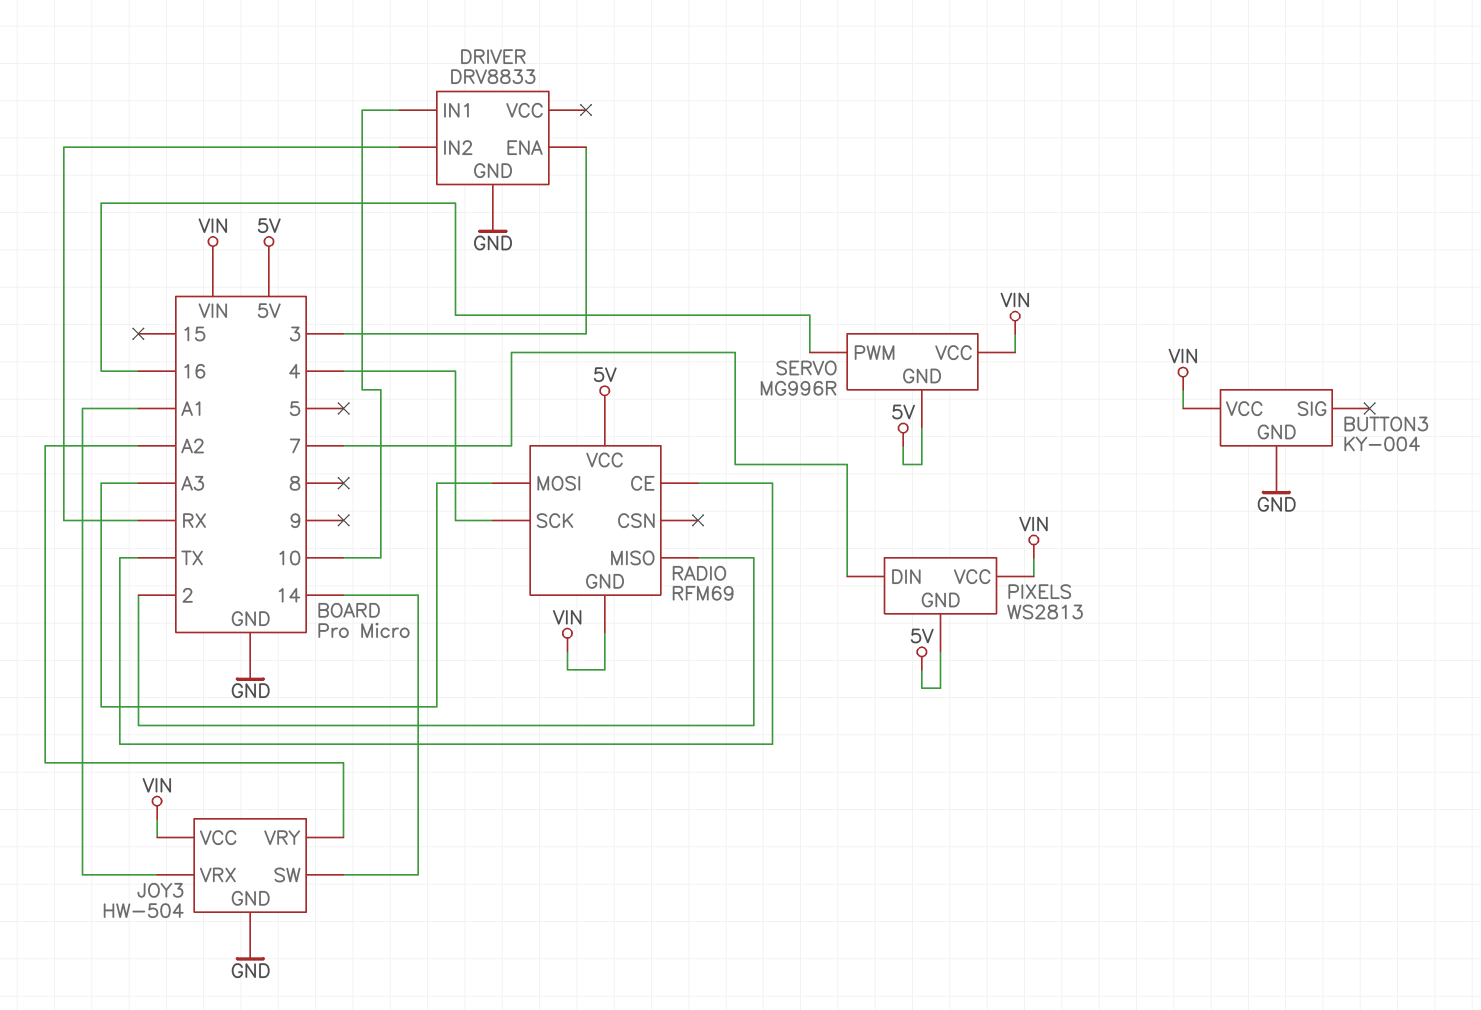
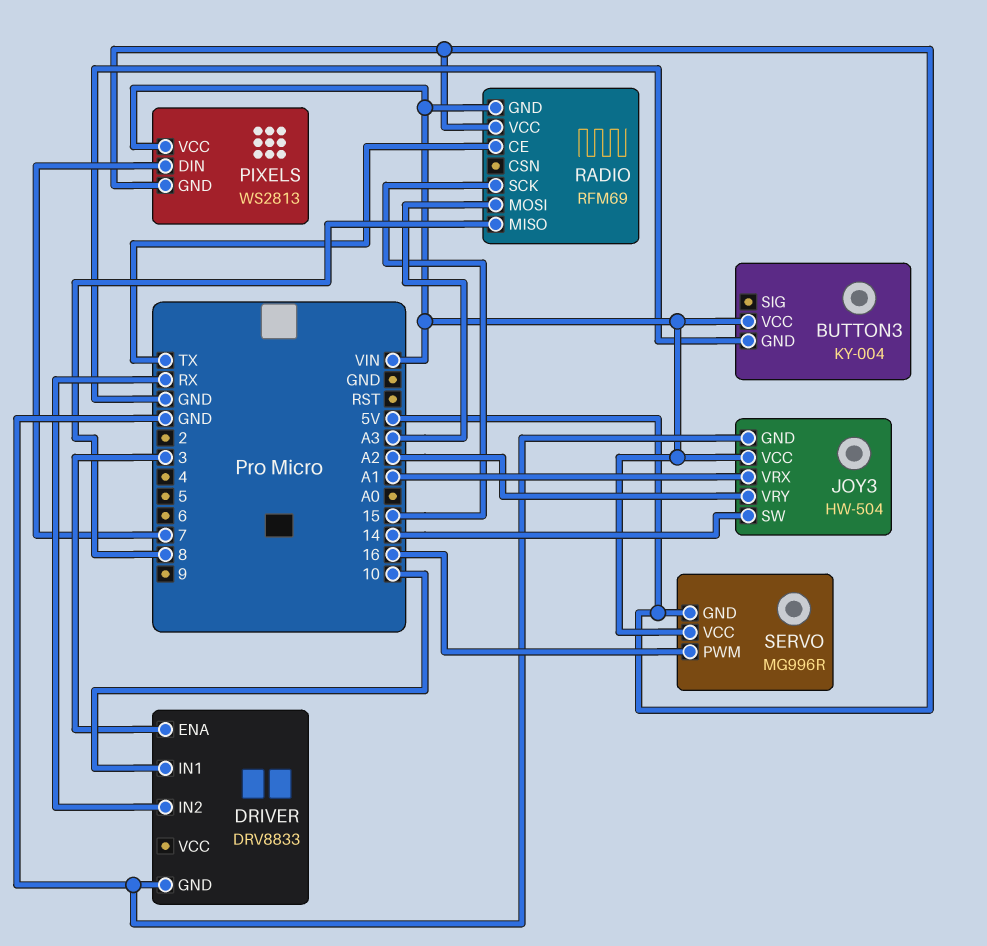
RADIO pin MISO: 2 -> 8
RADIO pin SCK: 4 -> 15

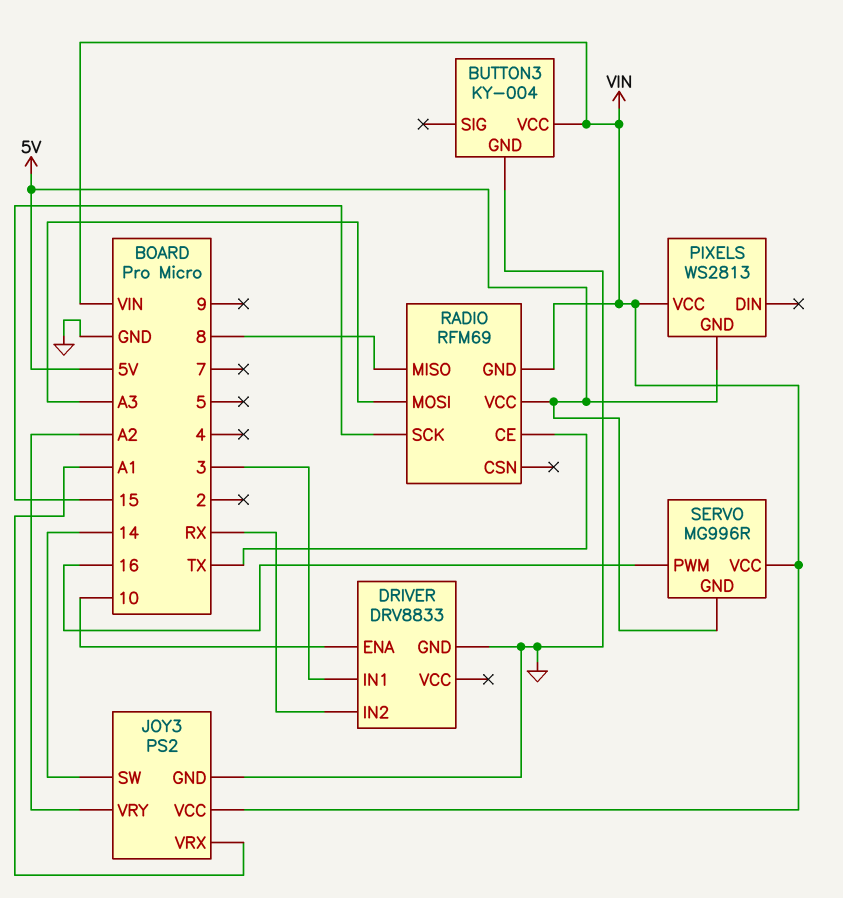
DRIVER pin ENA: 3 -> 10
DRIVER pin IN1: 10 -> 3
JOY3: HW-504 -> PS2
PIXELS pin DIN: 7 -> none

